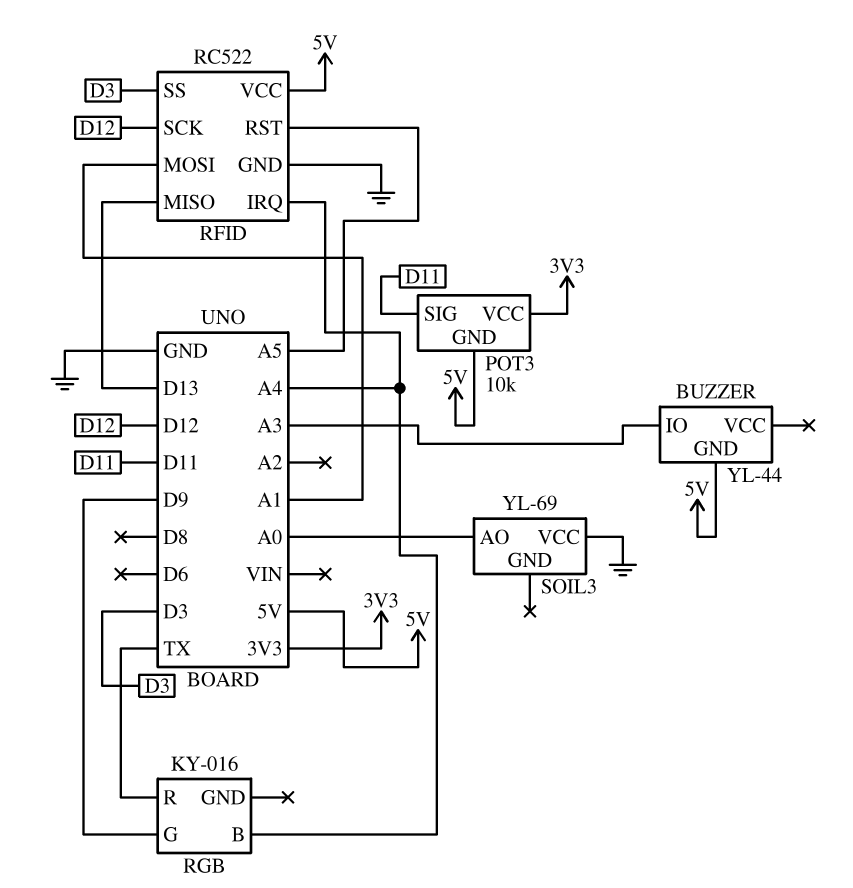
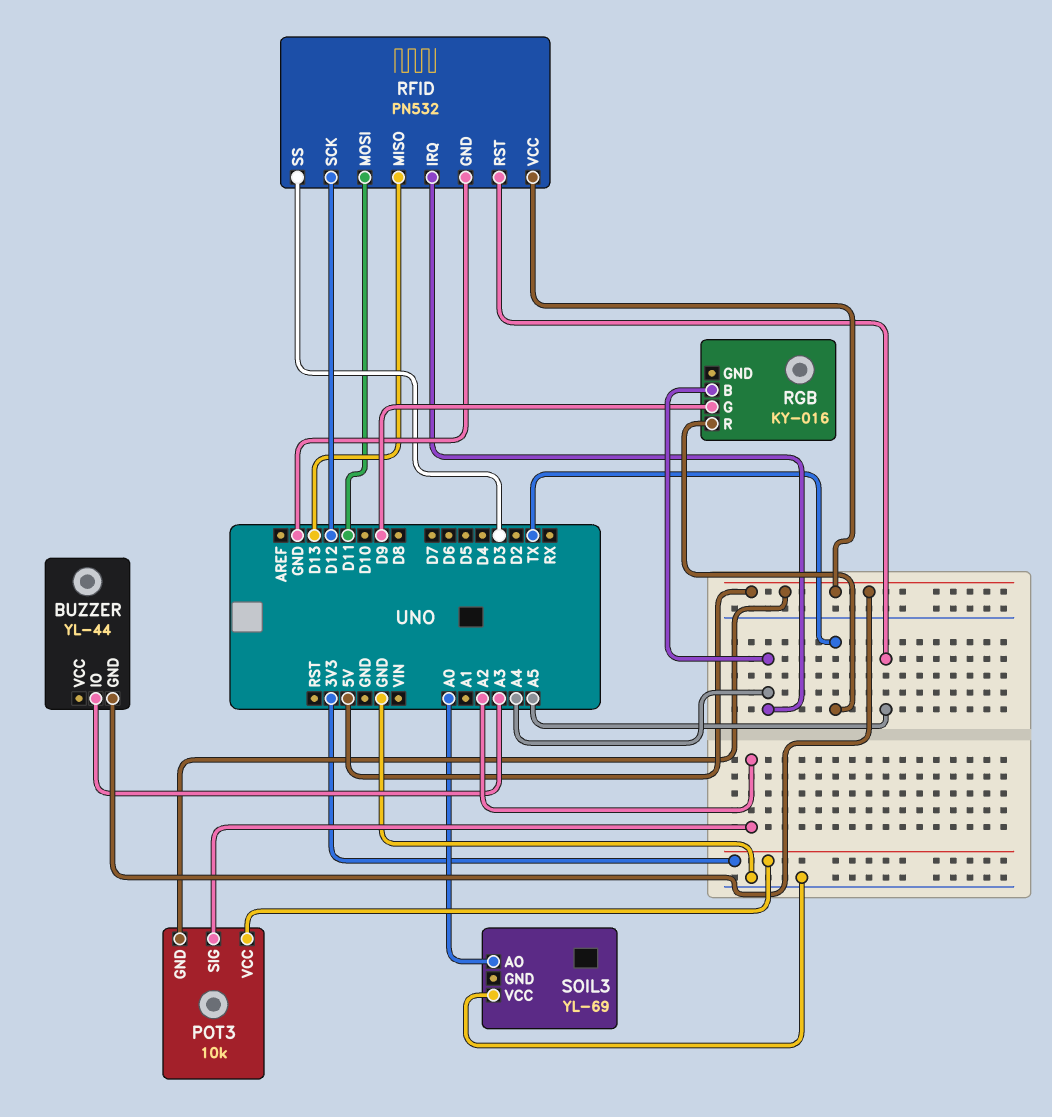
POT3 pin SIG: D11 -> A2
RFID: RC522 -> PN532
RFID pin MOSI: A1 -> D11

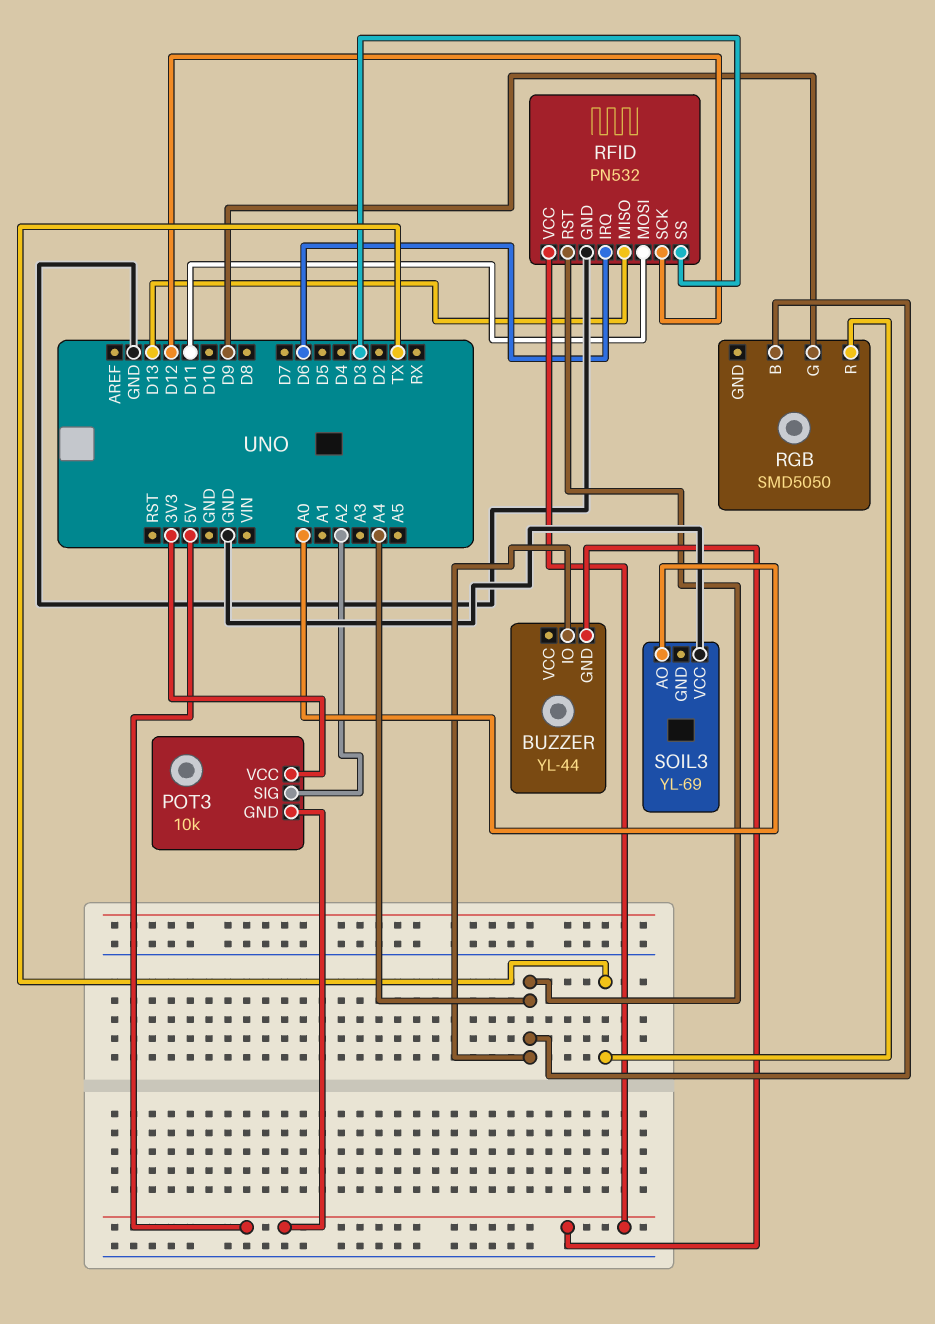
BUZZER pin IO: A3 -> A4
RFID pin IRQ: A4 -> D6
RFID pin RST: A5 -> A4
RGB: KY-016 -> SMD5050

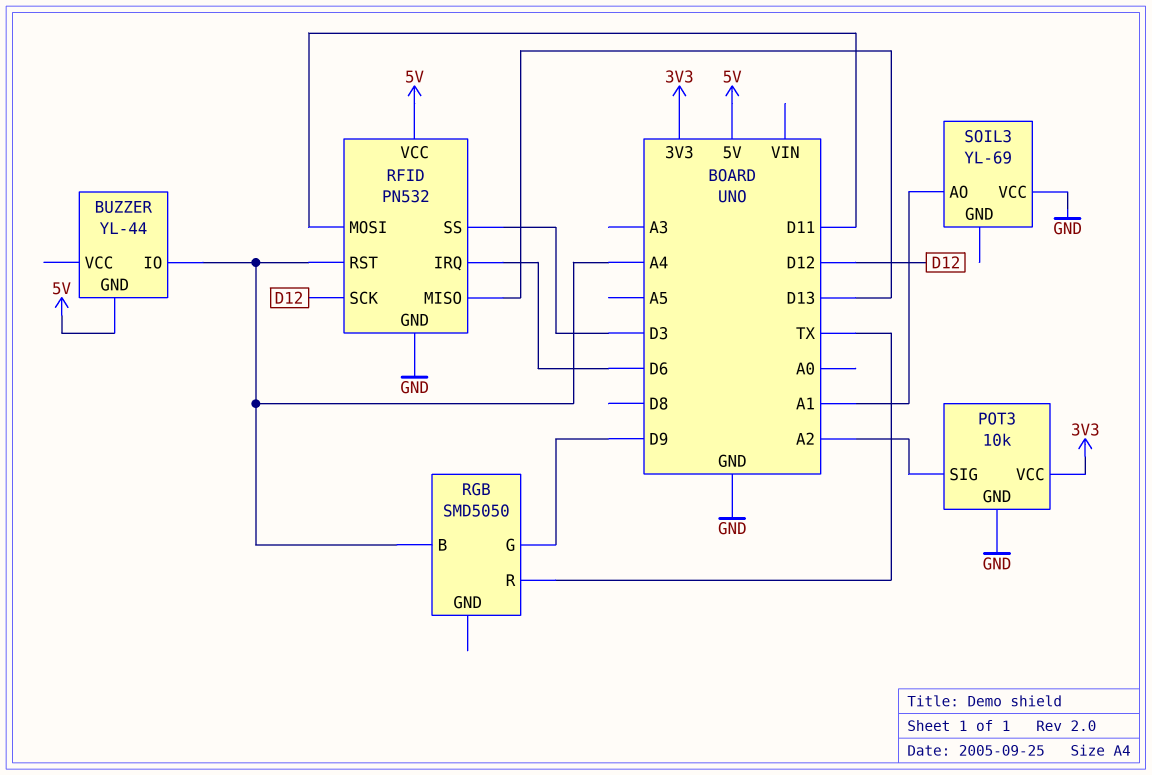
POT3 pin GND: 5V -> GND
SOIL3 pin AO: A0 -> A1

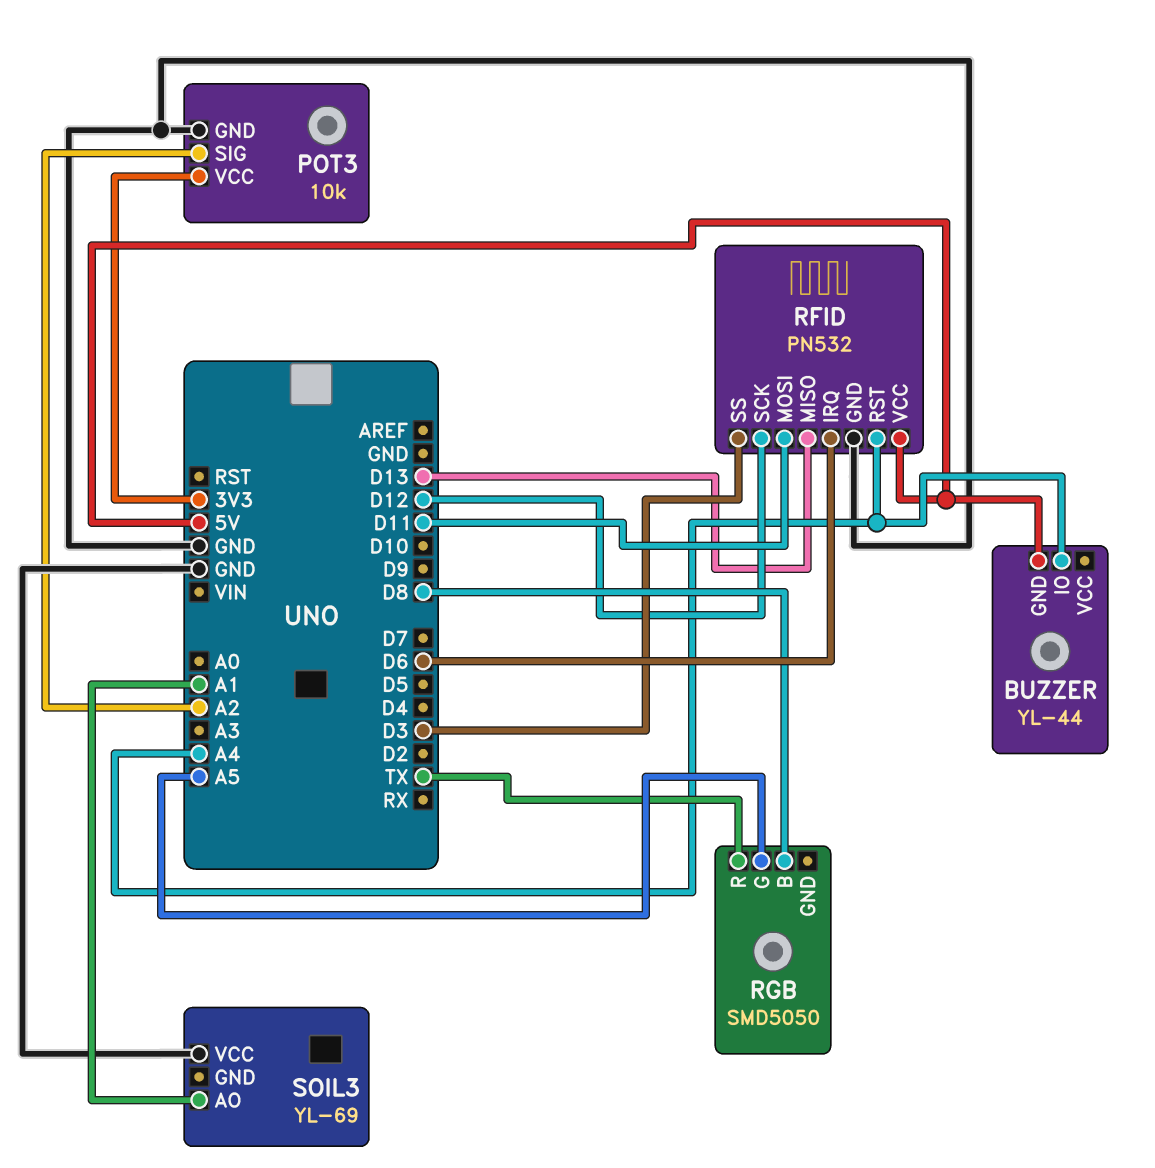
RGB pin B: A4 -> D8
RGB pin G: D9 -> A5

